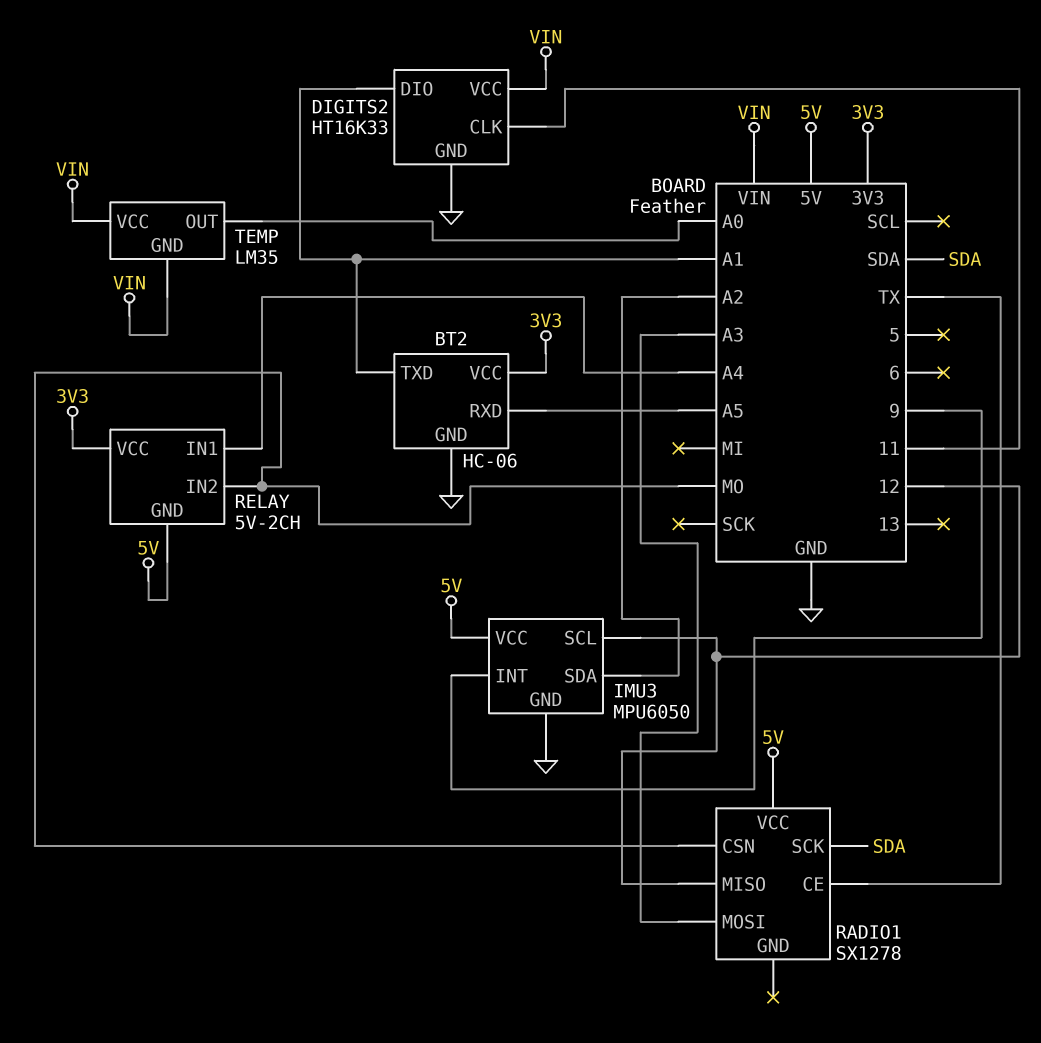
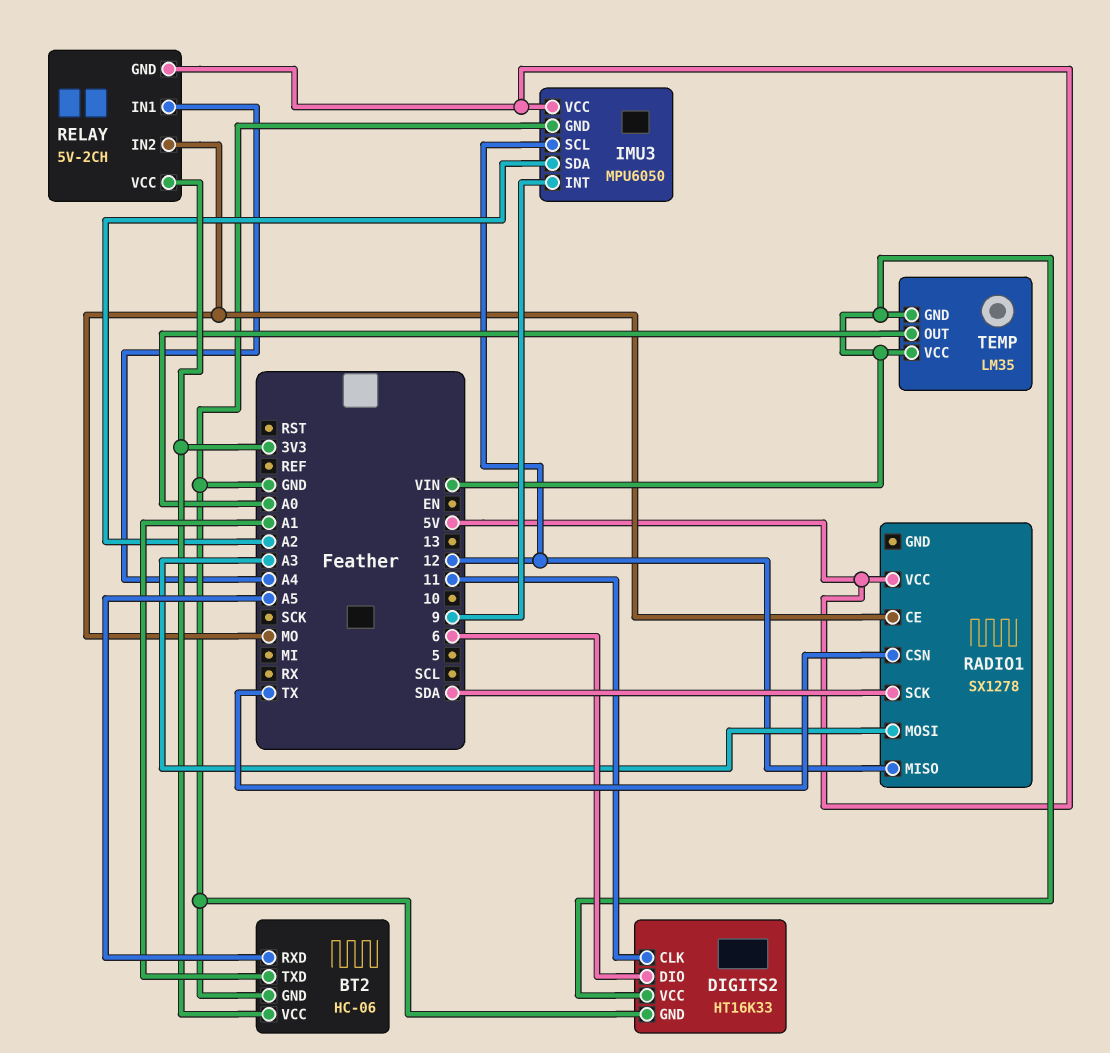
DIGITS2 pin DIO: A1 -> 6
RADIO1 pin CE: TX -> MO
RADIO1 pin CSN: MO -> TX

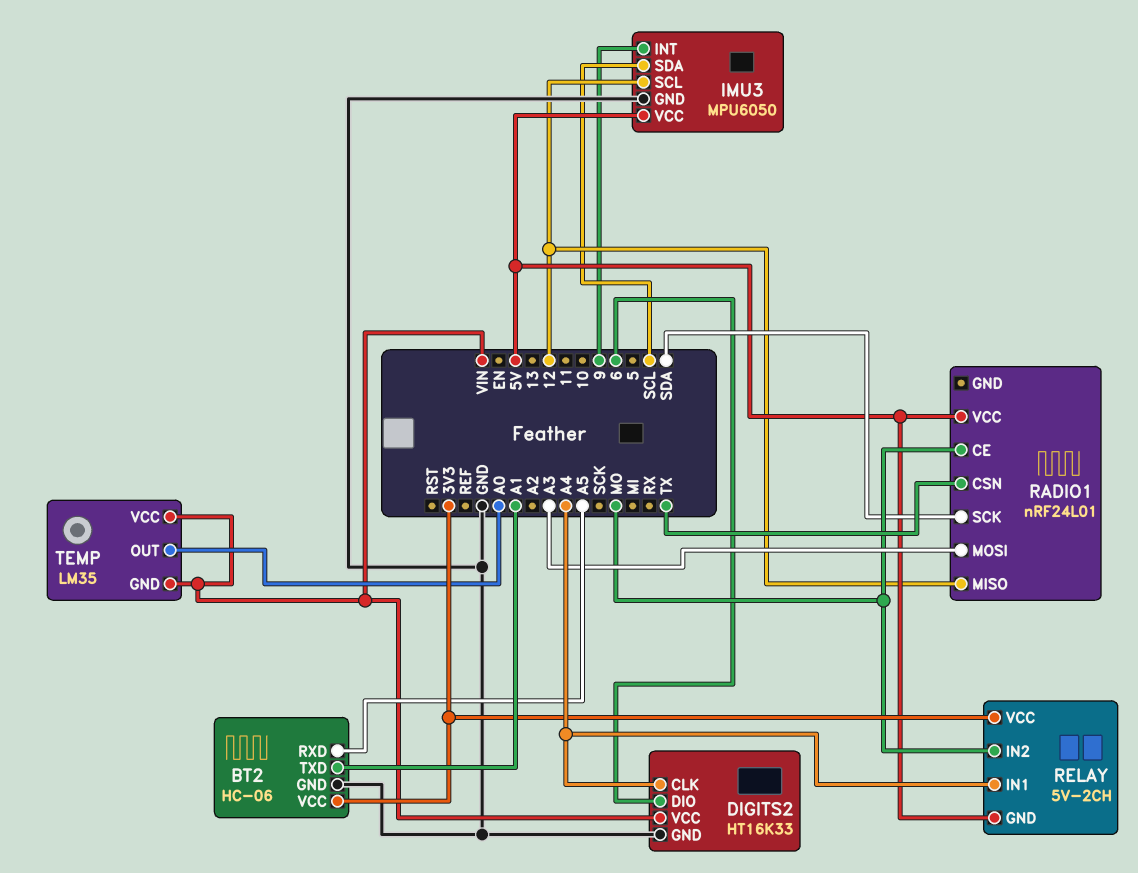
DIGITS2 pin CLK: 11 -> A4
IMU3 pin SDA: A2 -> SCL
RADIO1: SX1278 -> nRF24L01

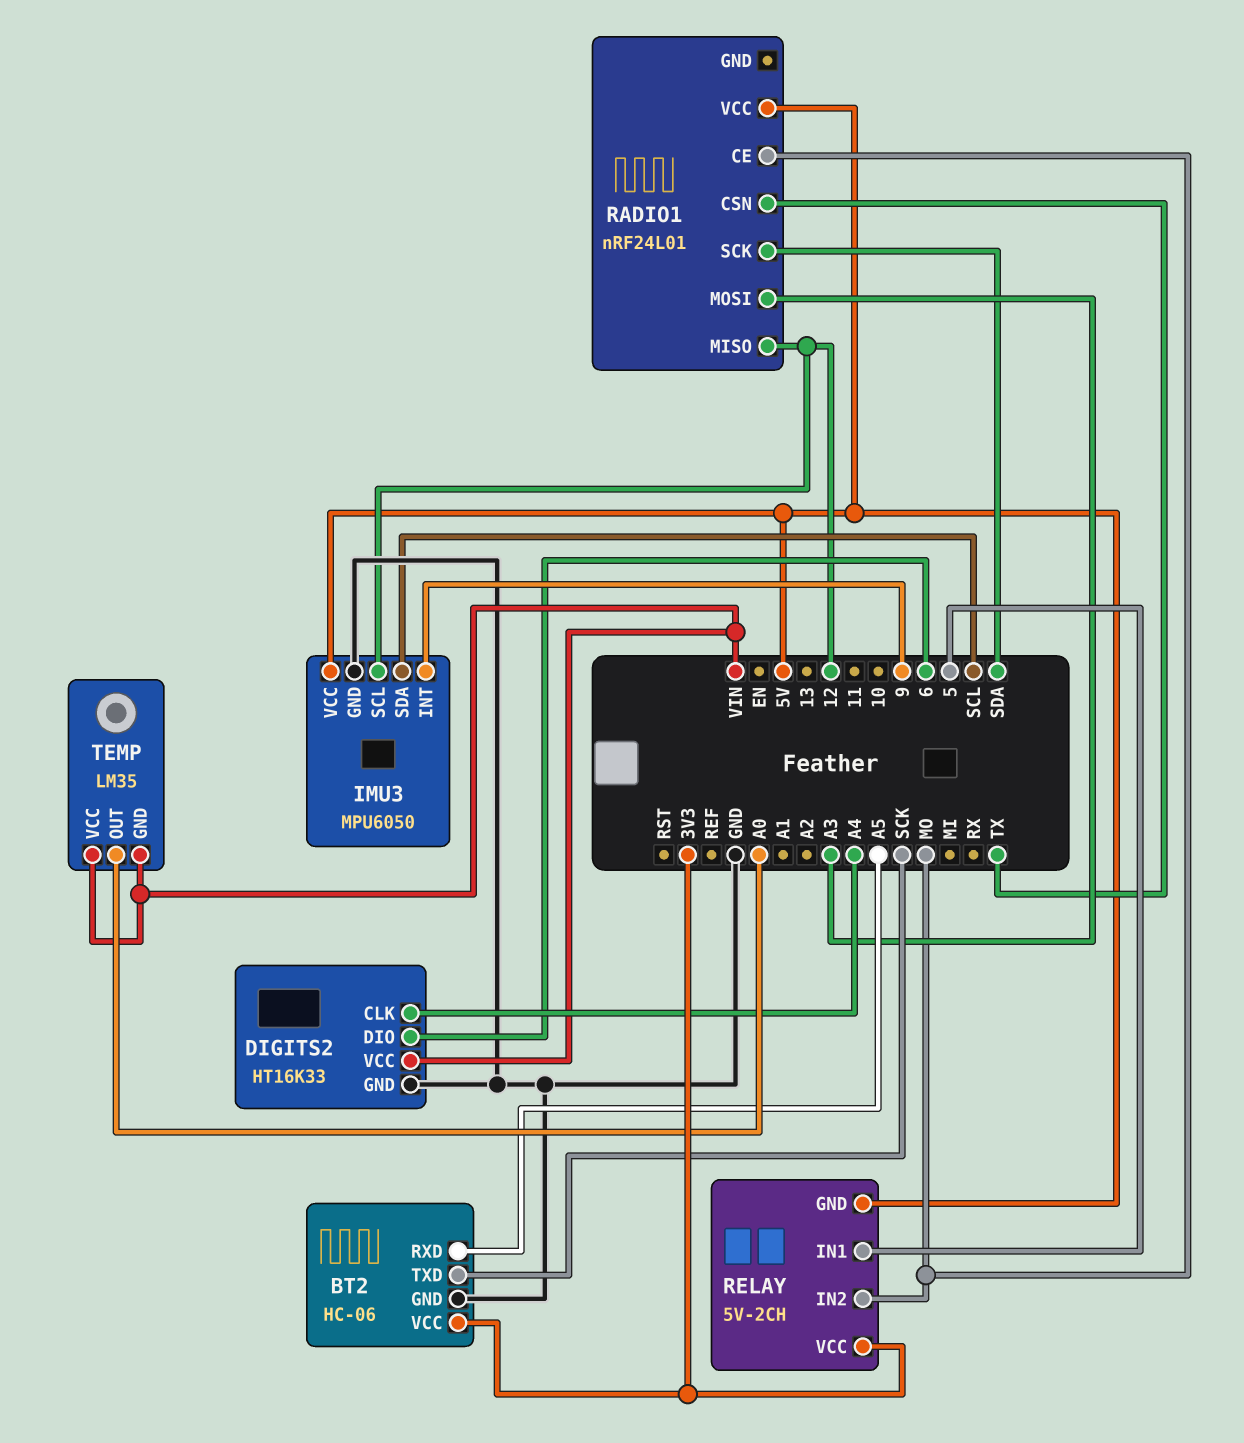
BT2 pin TXD: A1 -> SCK
RELAY pin IN1: A4 -> 5

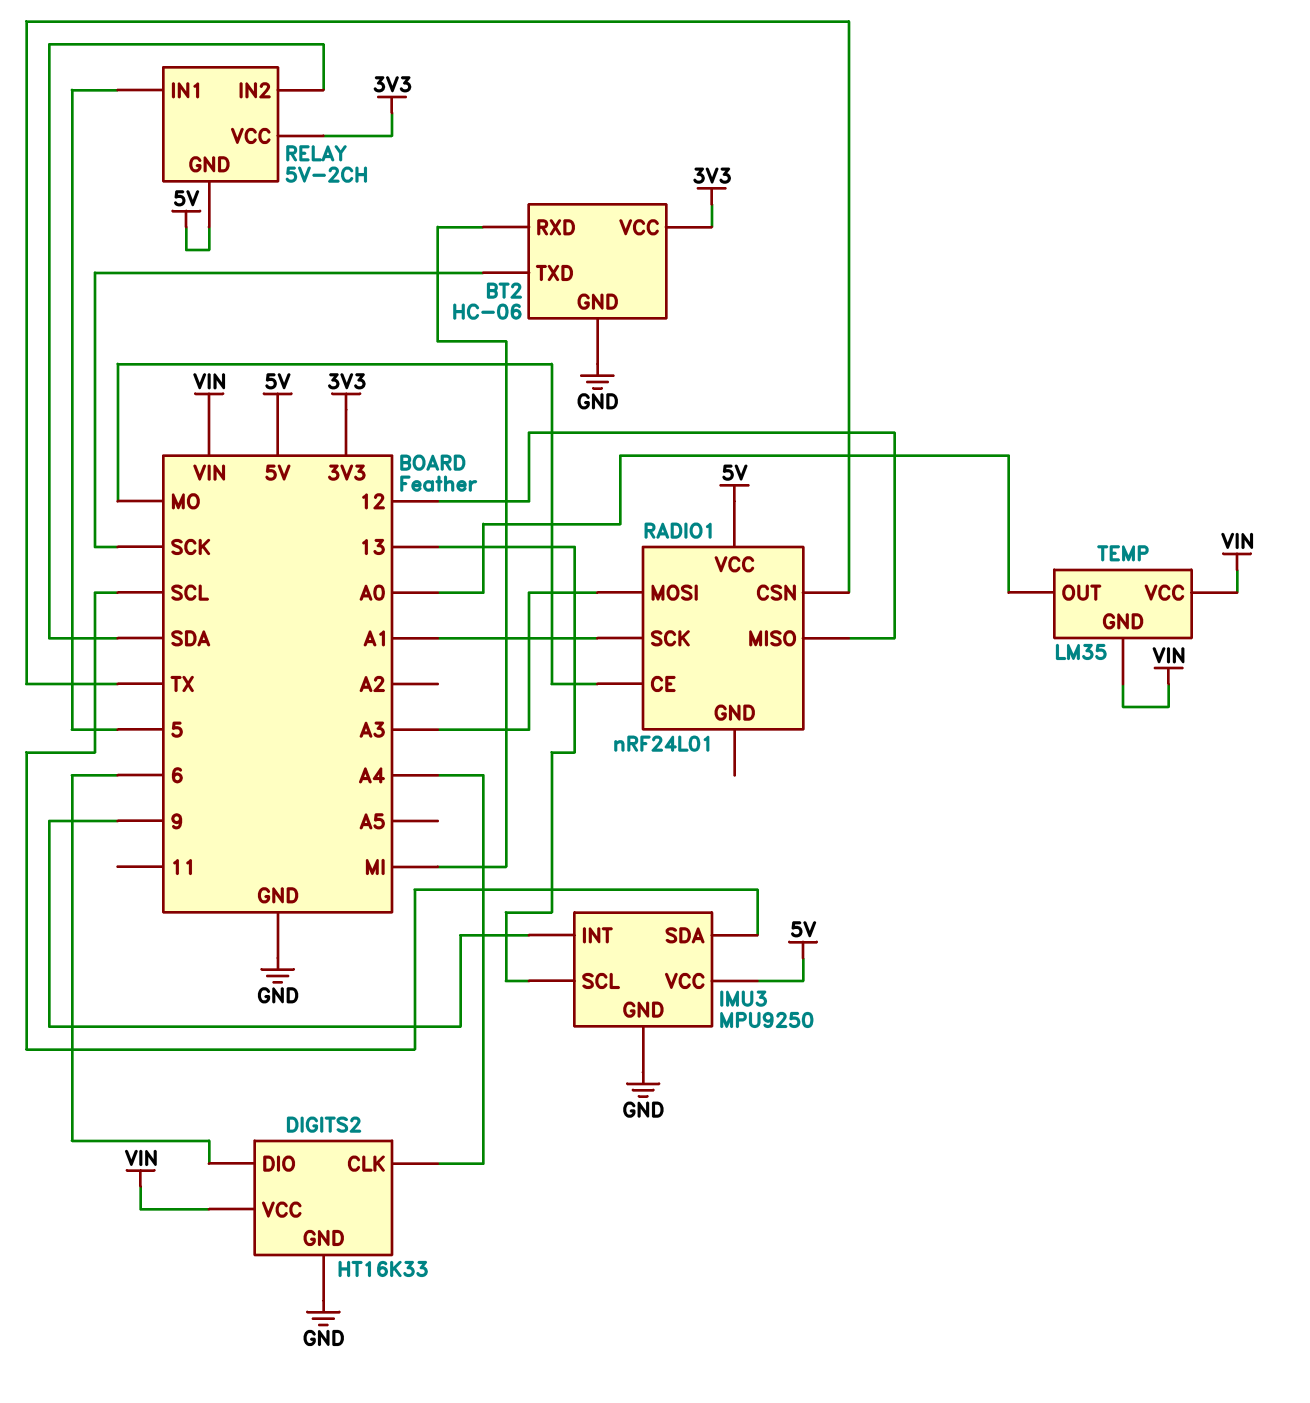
BT2 pin RXD: A5 -> MI
IMU3: MPU6050 -> MPU9250
IMU3 pin SCL: 12 -> 13
RADIO1 pin SCK: SDA -> A1
RELAY pin IN2: MO -> SDA

